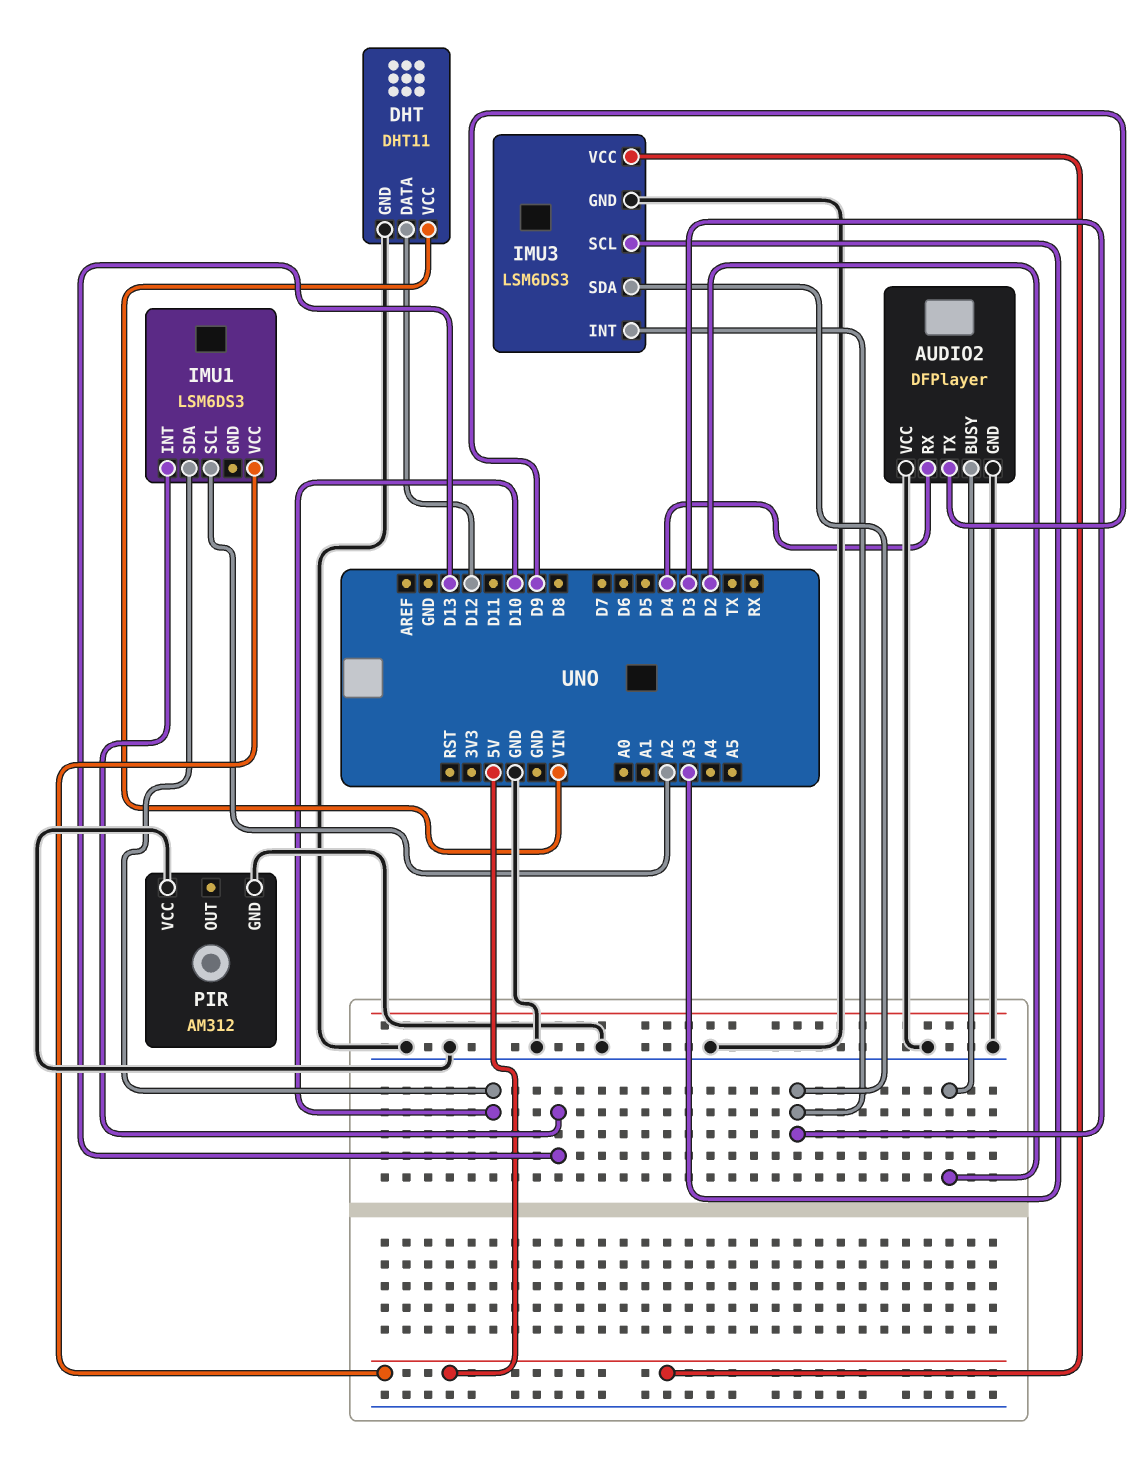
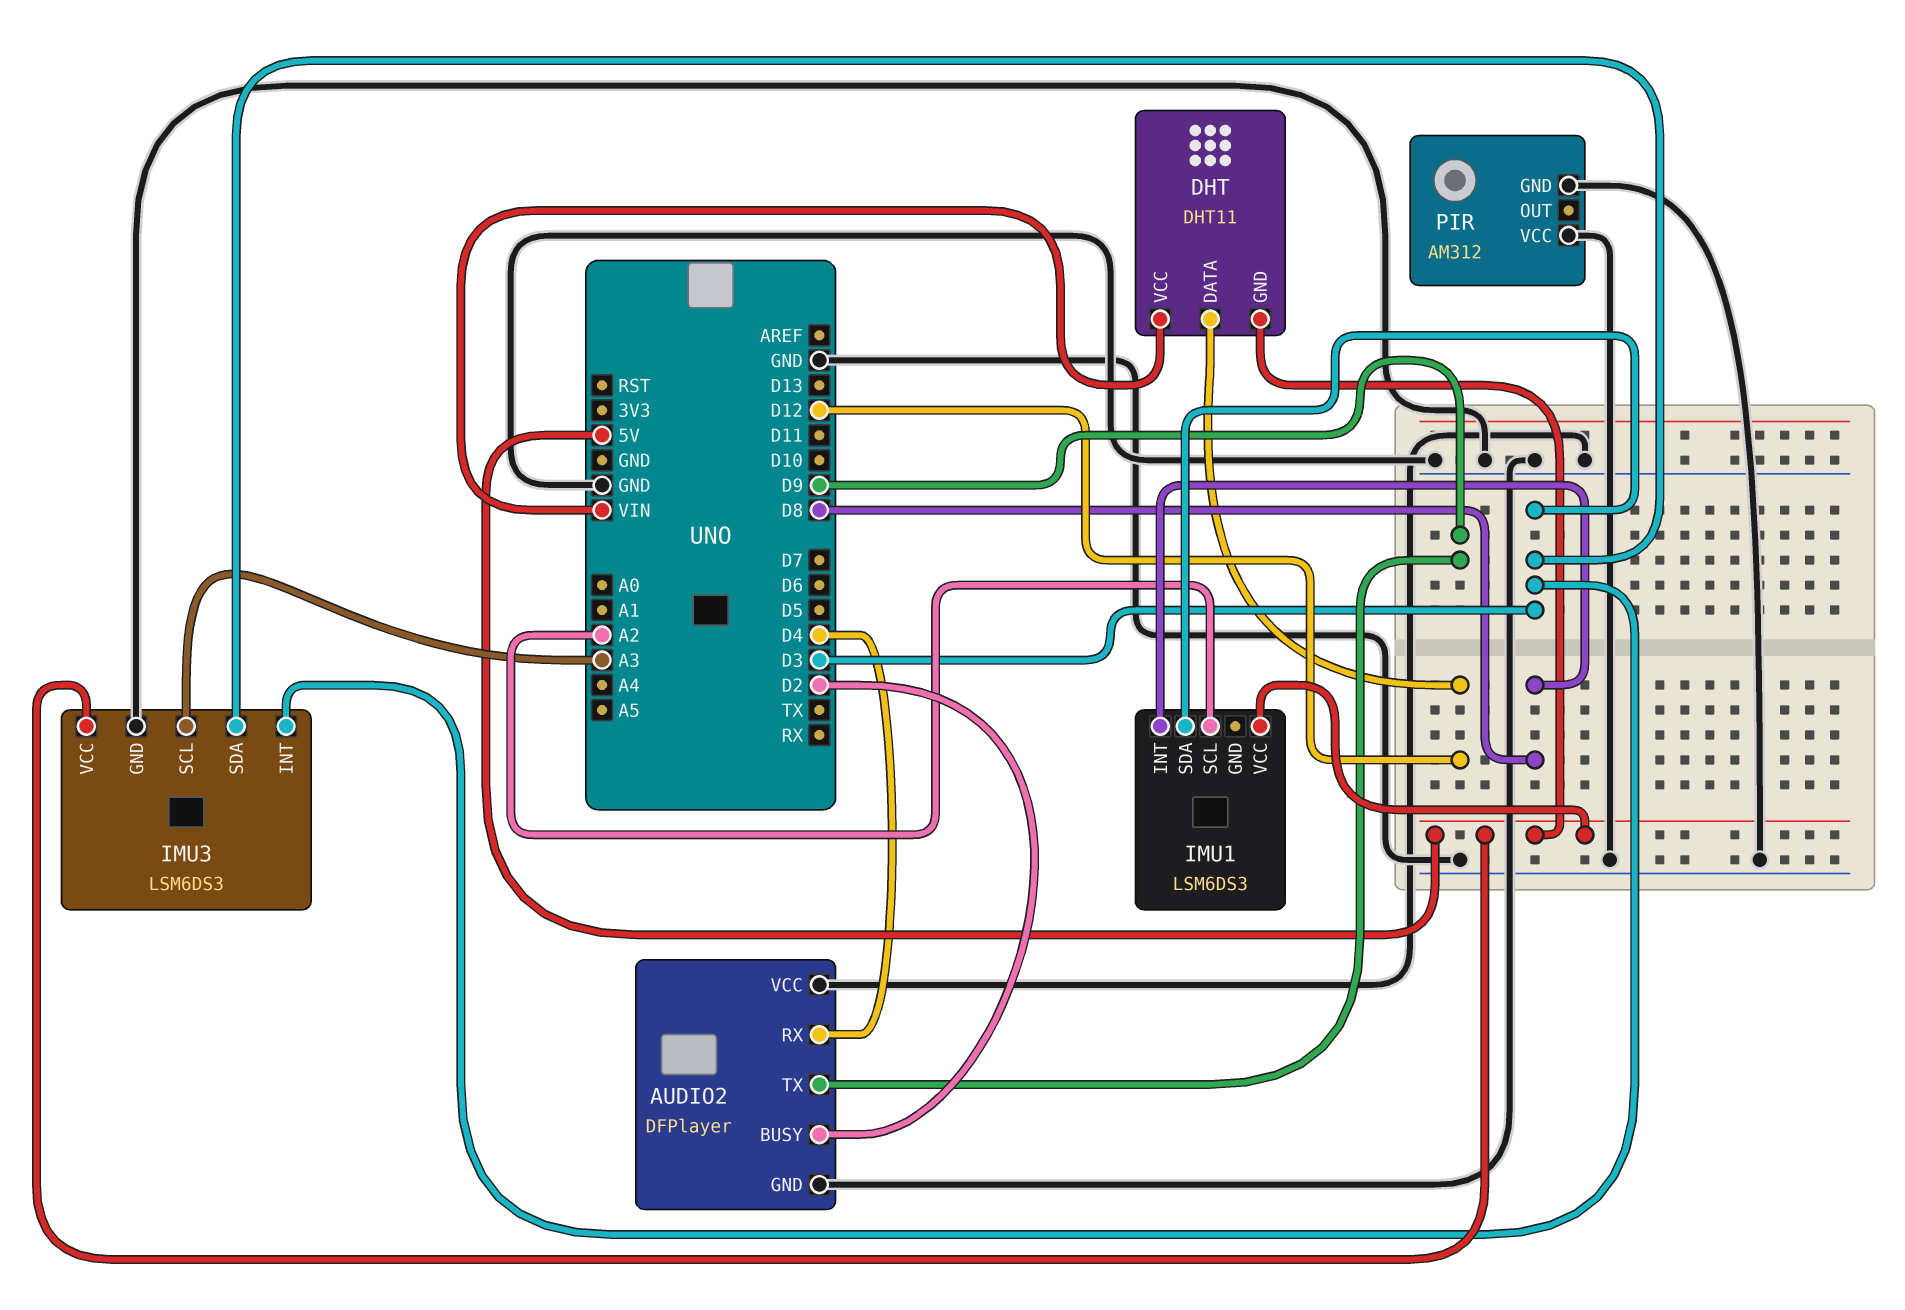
DHT pin GND: GND -> 5V
IMU1 pin INT: D13 -> D8
IMU1 pin SDA: D10 -> D3

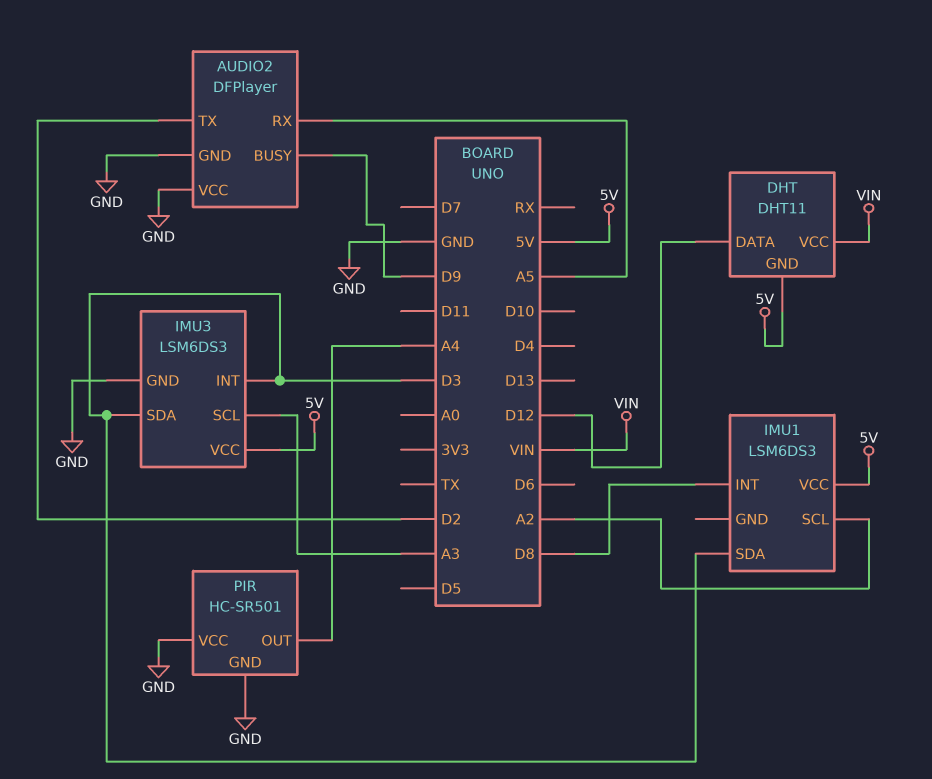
AUDIO2 pin BUSY: D2 -> D9
AUDIO2 pin RX: D4 -> A5
AUDIO2 pin TX: D9 -> D2
PIR: AM312 -> HC-SR501
PIR pin OUT: none -> A4

